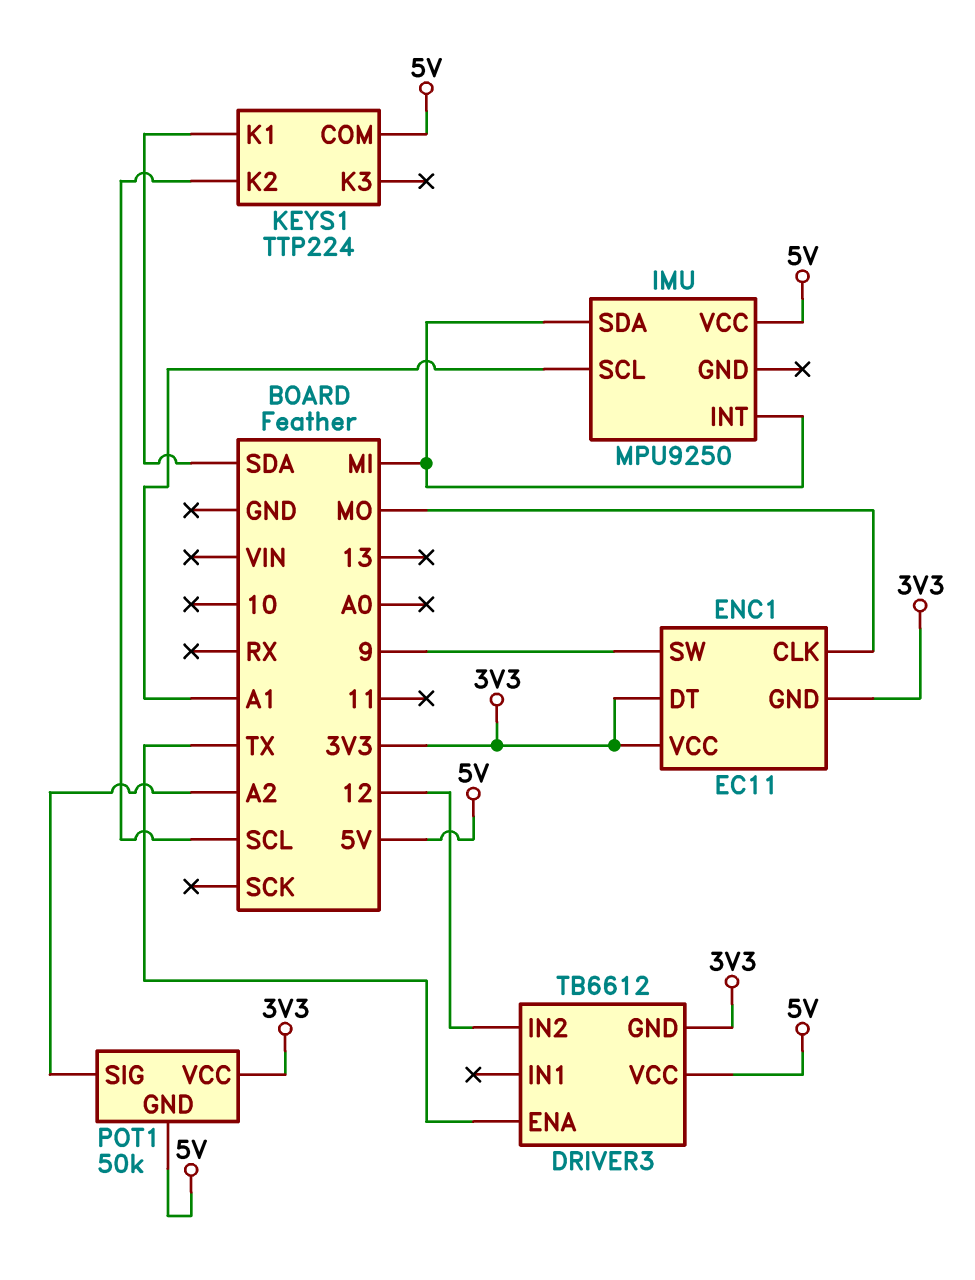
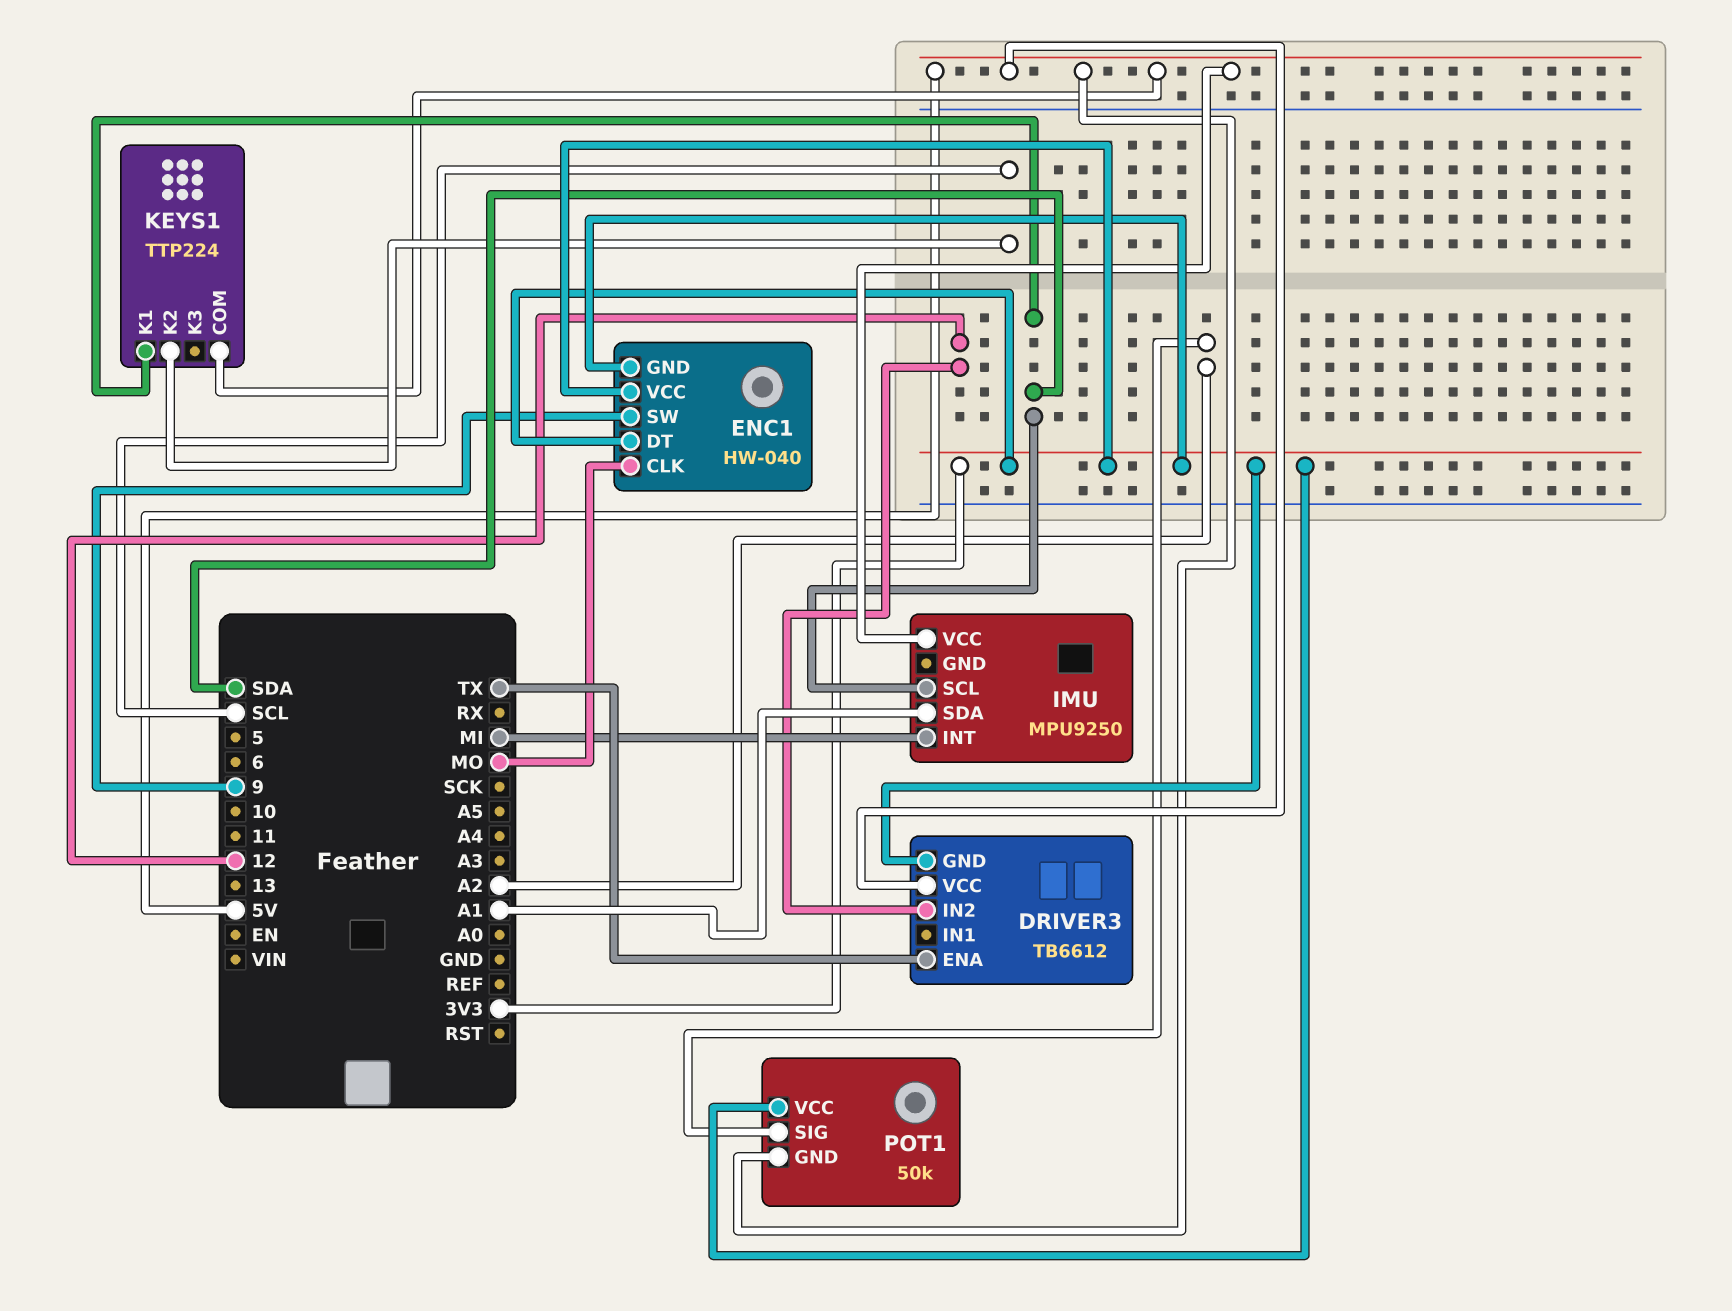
ENC1: EC11 -> HW-040
IMU pin SCL: A1 -> SDA
IMU pin SDA: MI -> A1

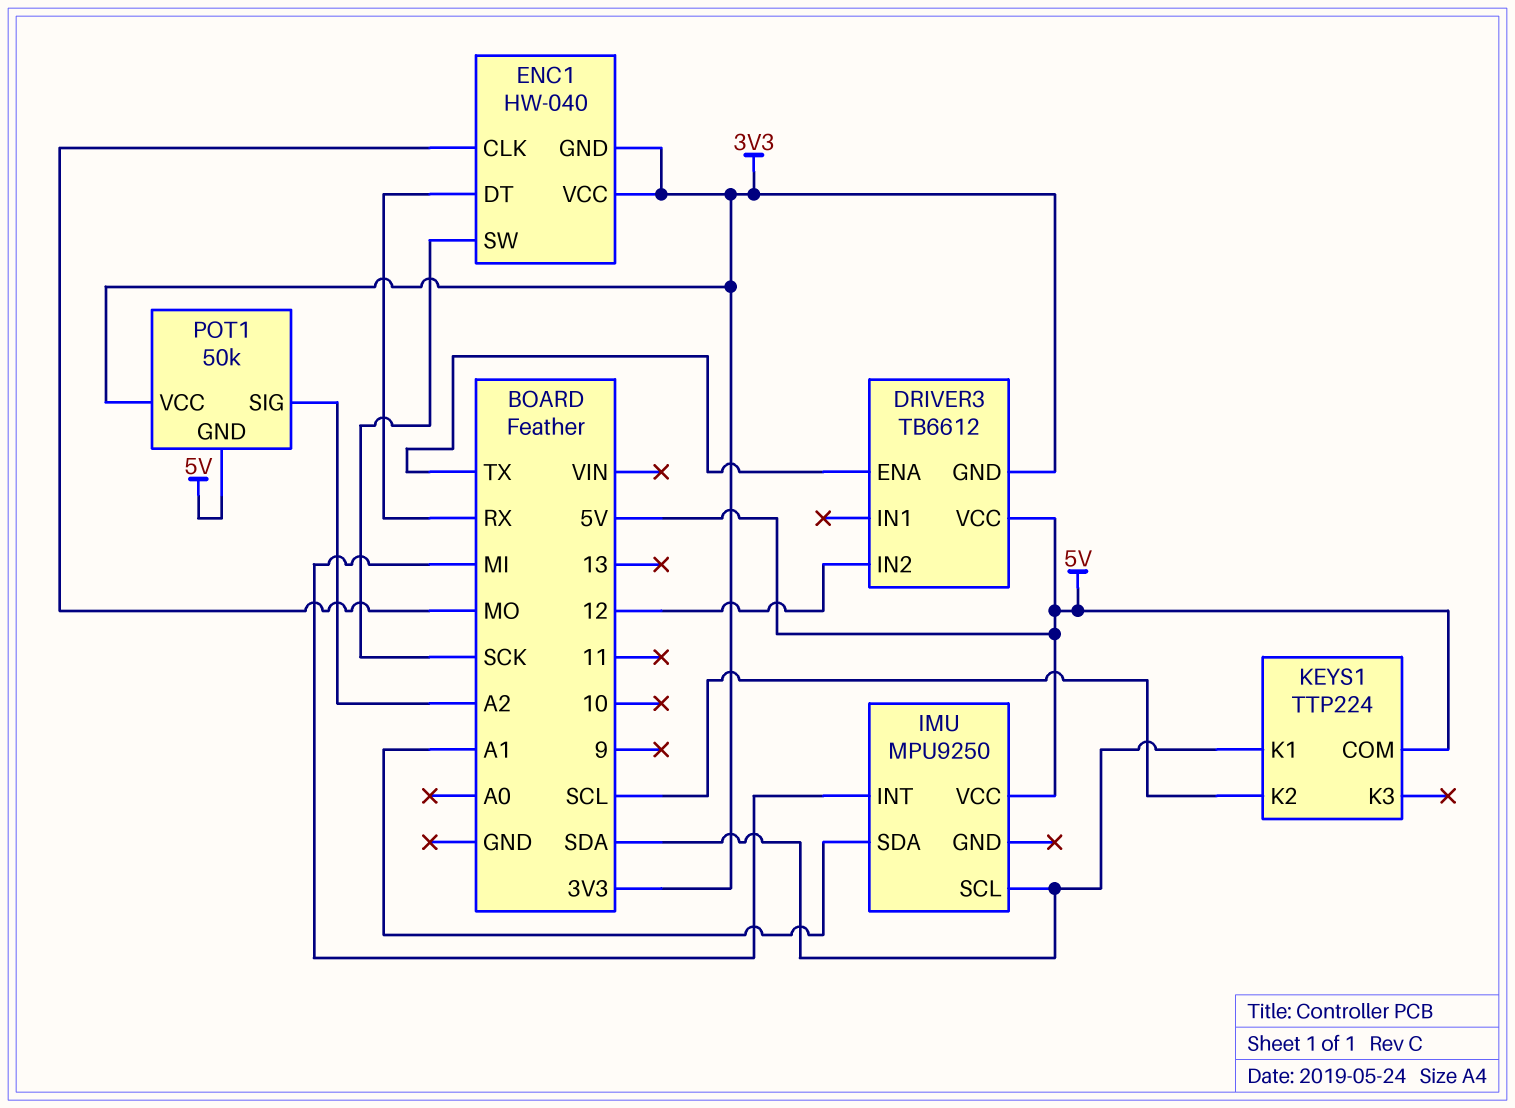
ENC1 pin DT: 3V3 -> RX
ENC1 pin SW: 9 -> SCK

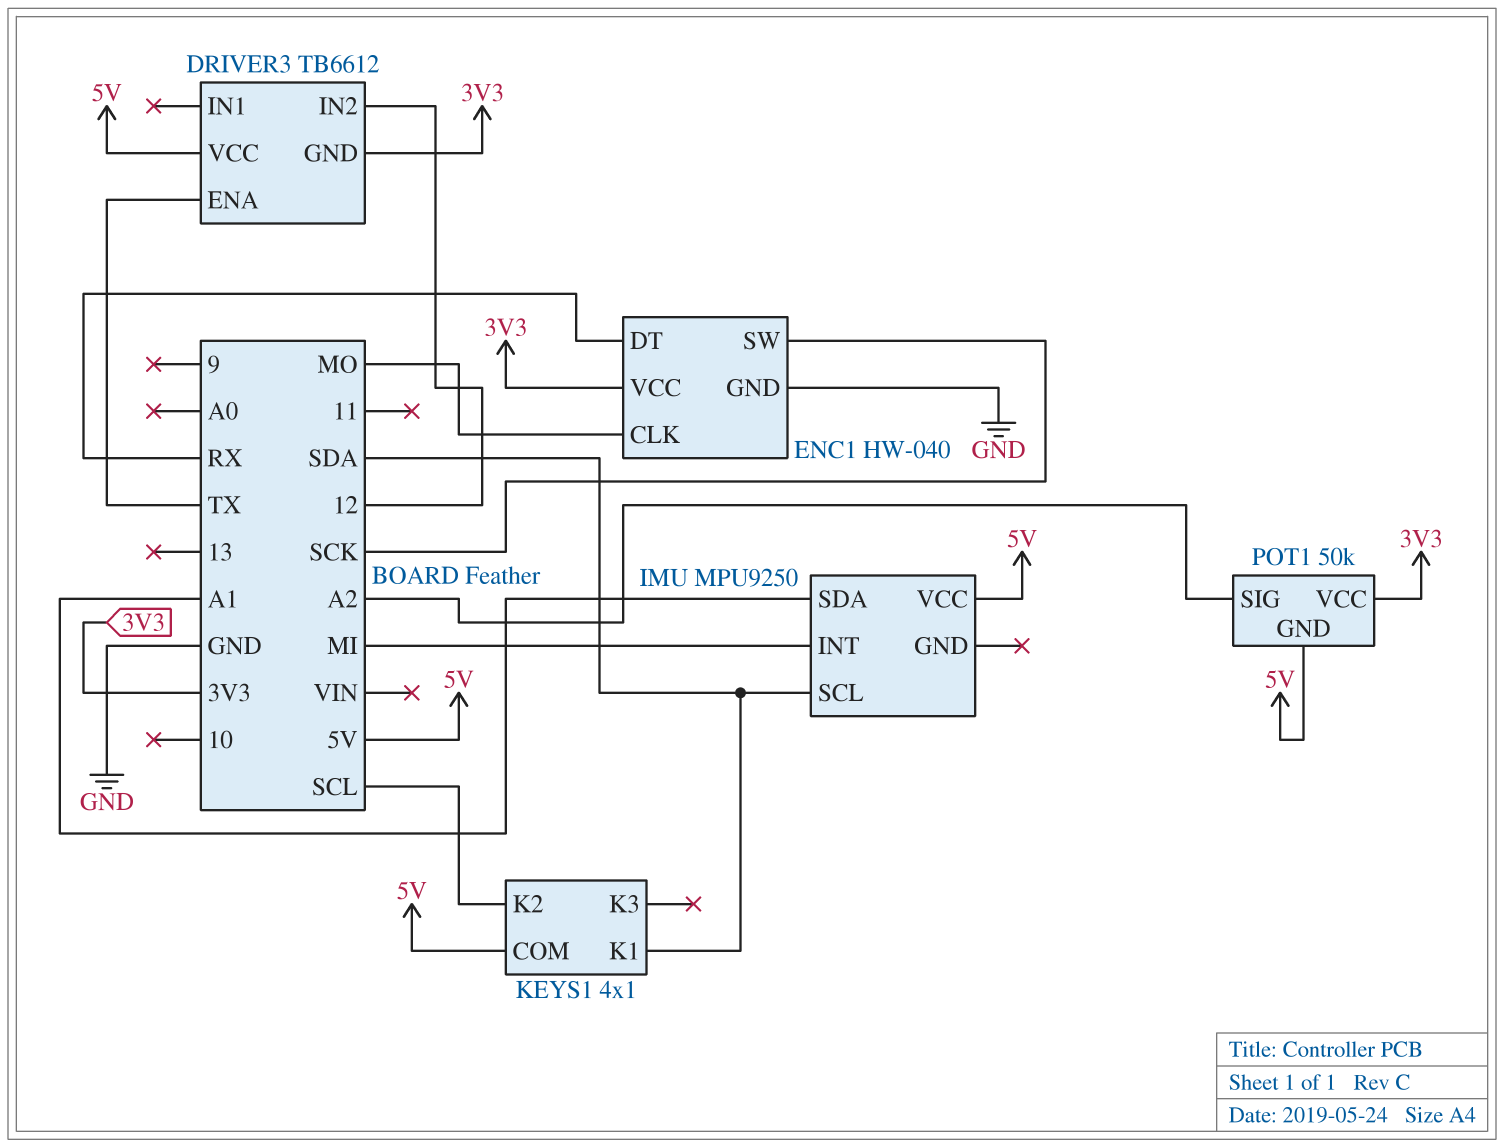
ENC1 pin GND: 3V3 -> GND
KEYS1: TTP224 -> 4x1

